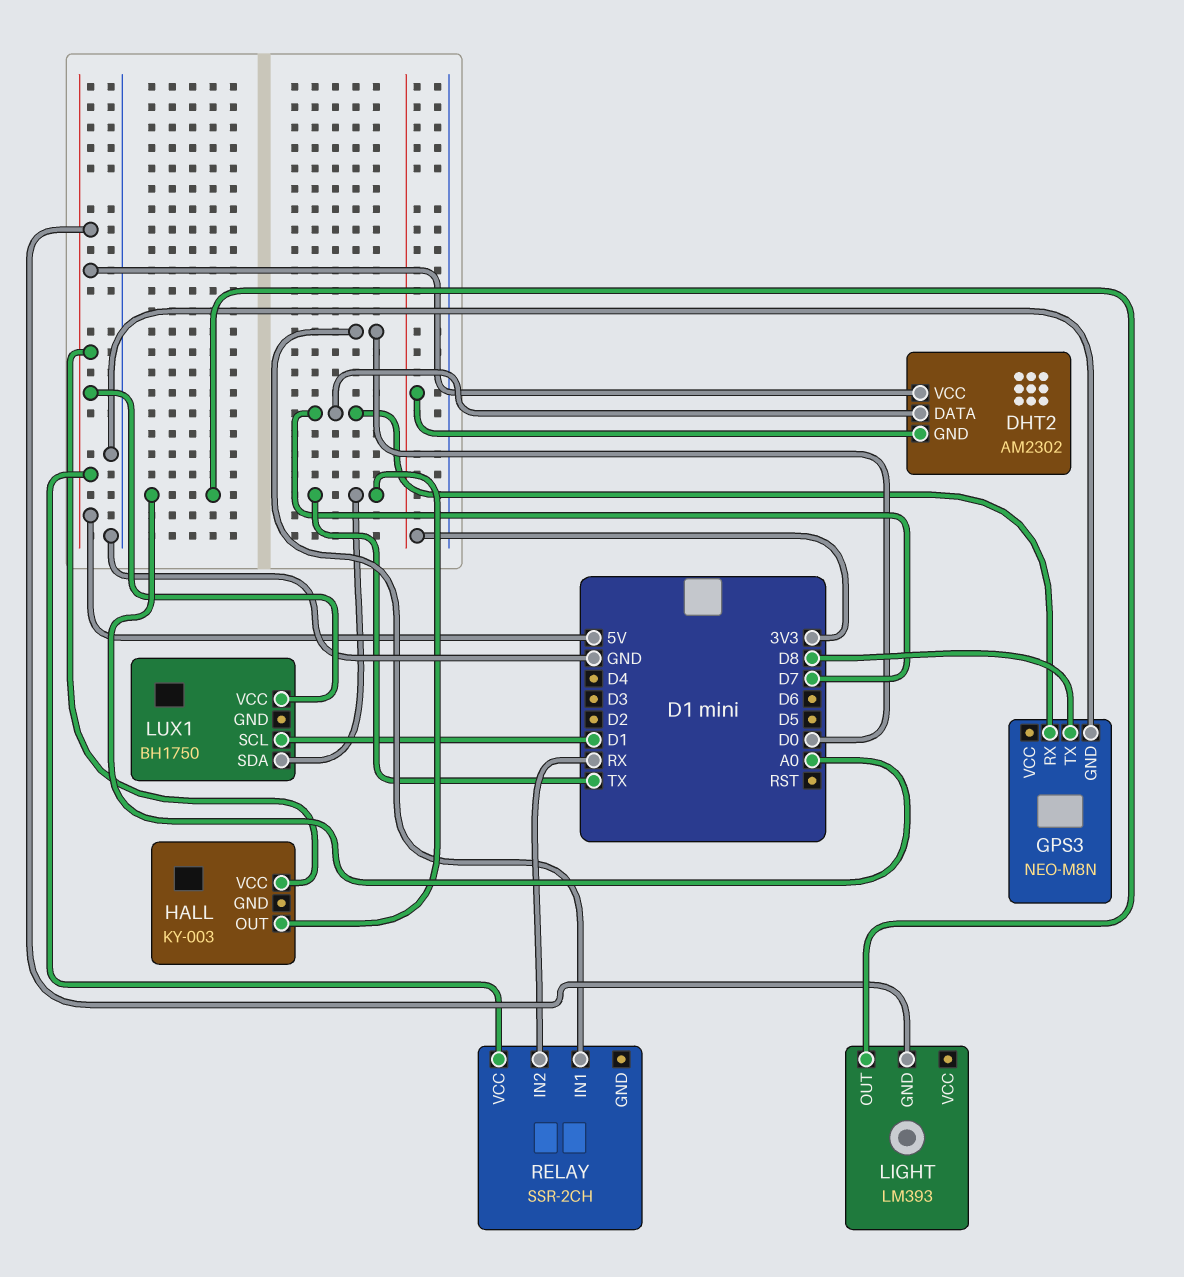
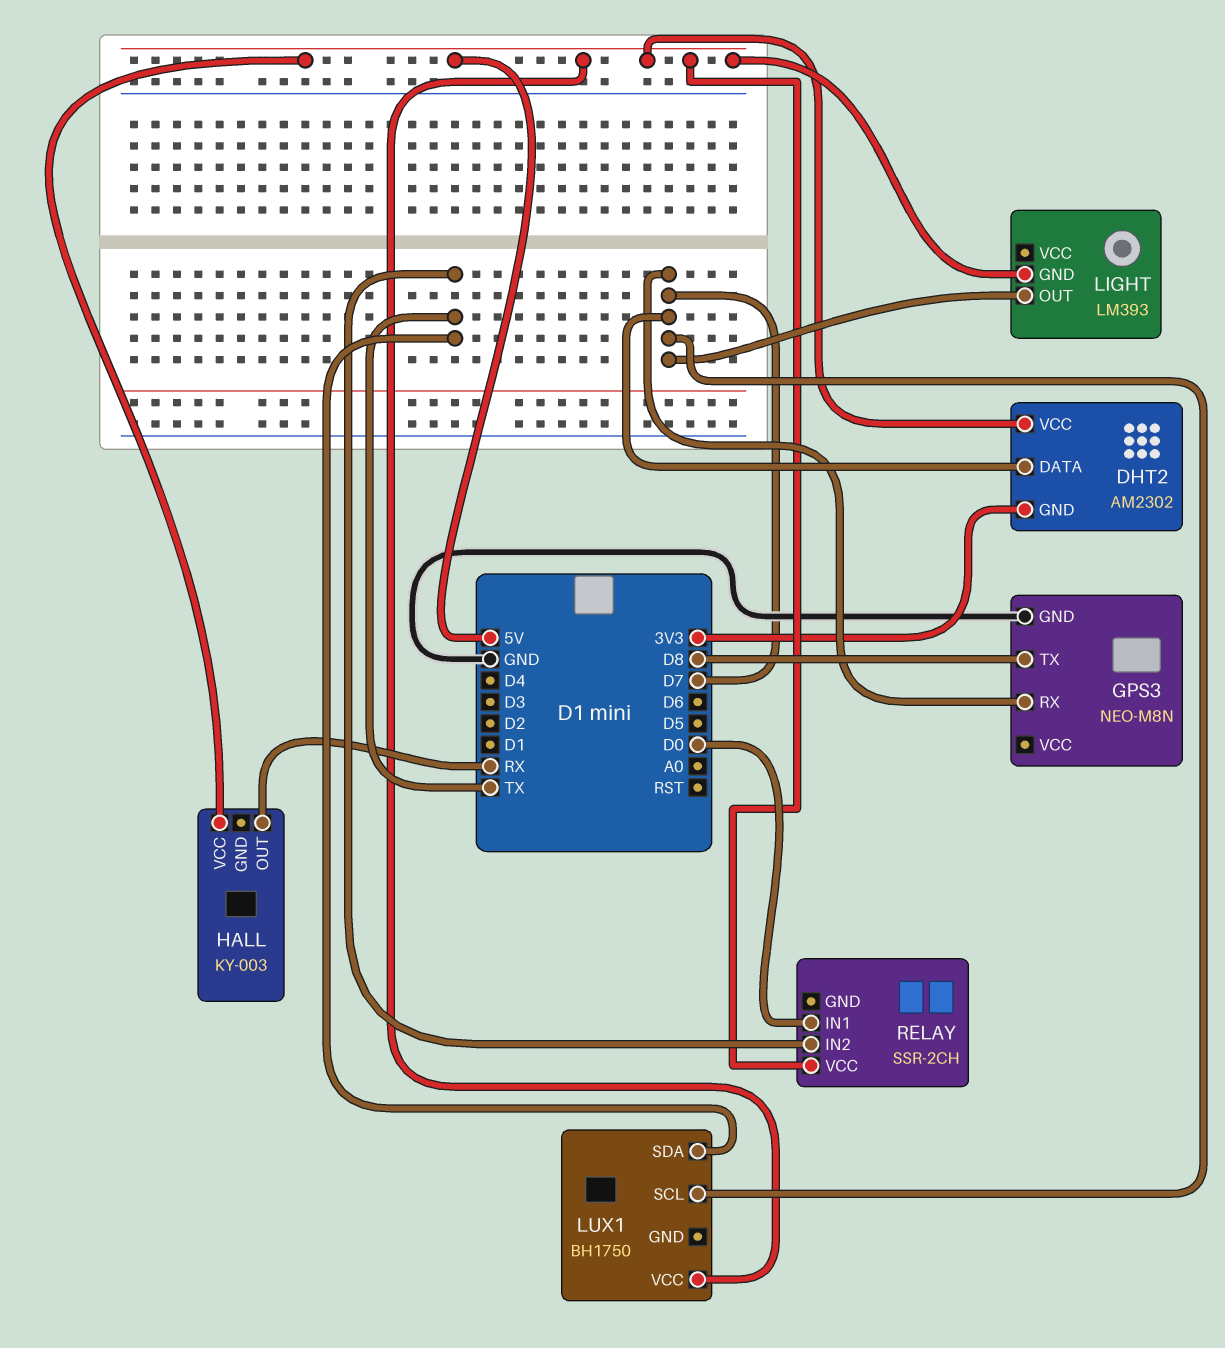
HALL pin OUT: TX -> RX
LIGHT pin OUT: A0 -> D7
LUX1 pin SCL: D1 -> D7
RELAY pin IN2: RX -> TX

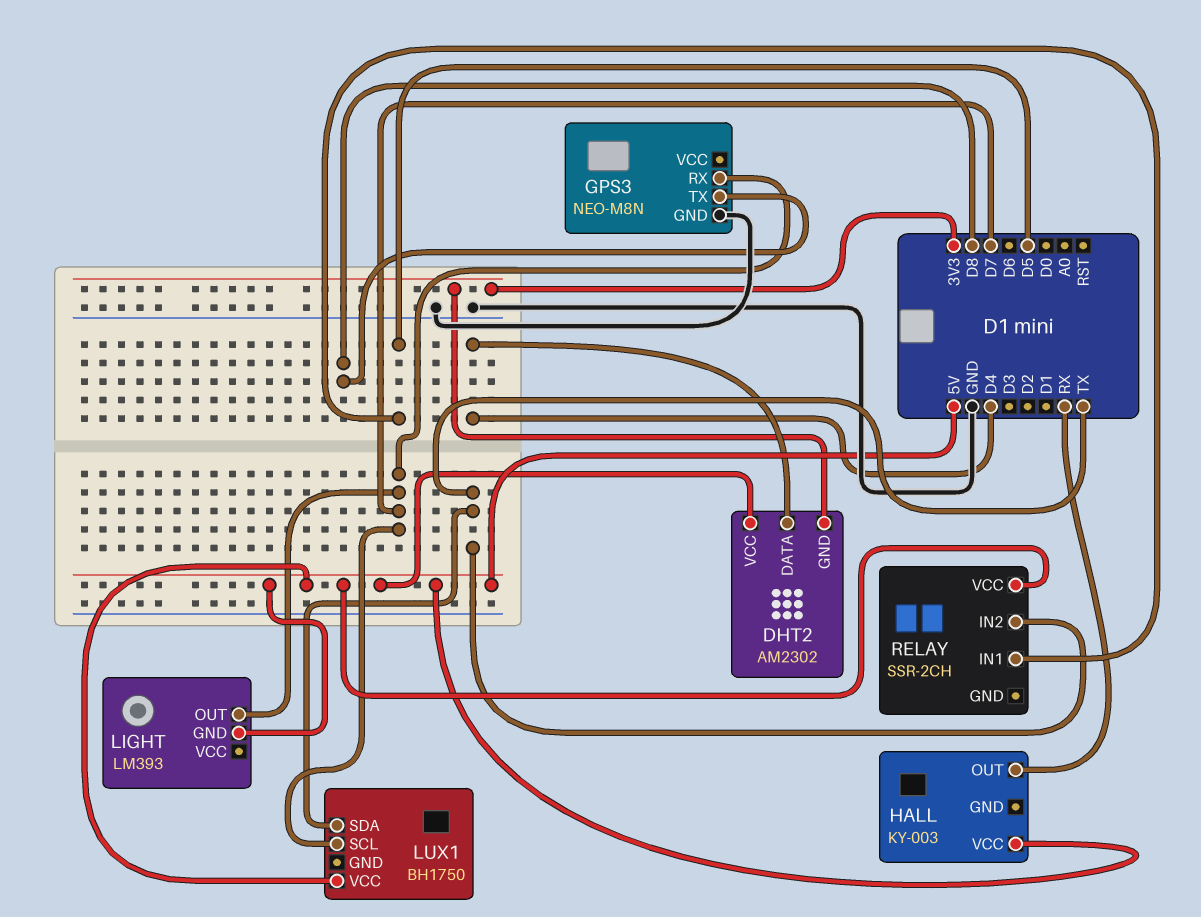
DHT2 pin DATA: D7 -> D4
RELAY pin IN1: D0 -> D5

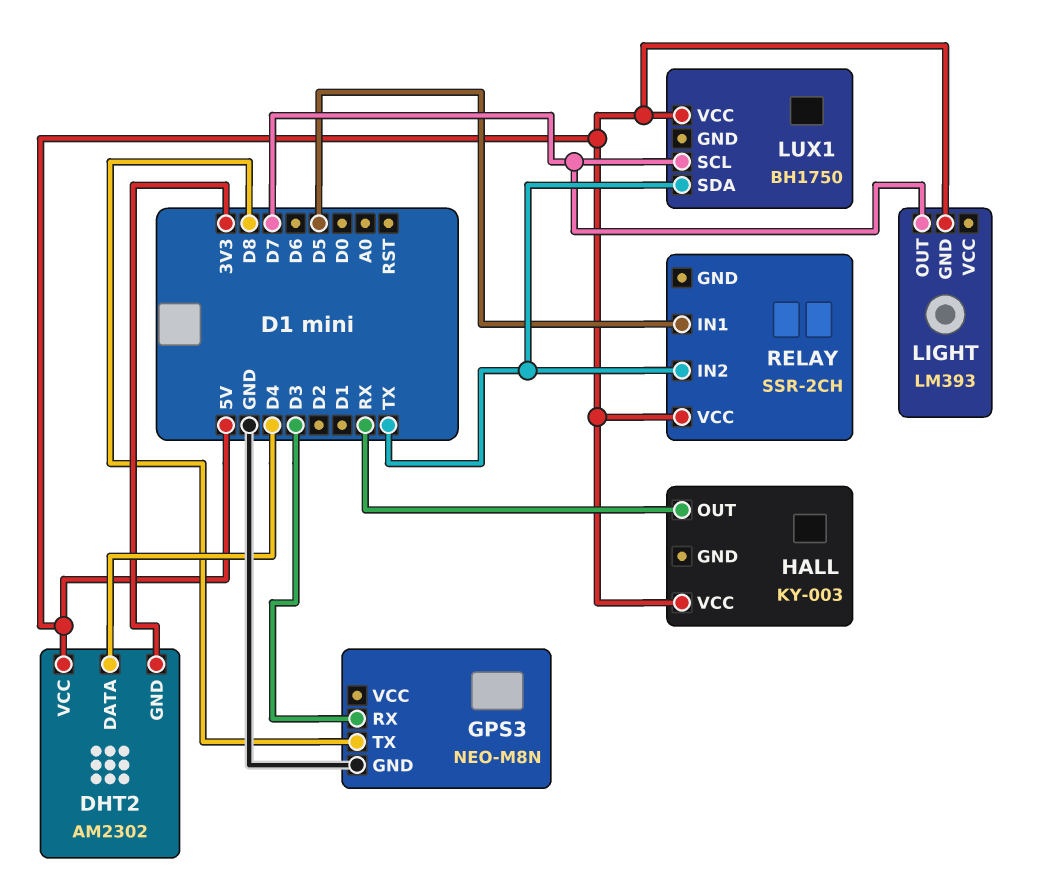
GPS3 pin RX: D7 -> D3

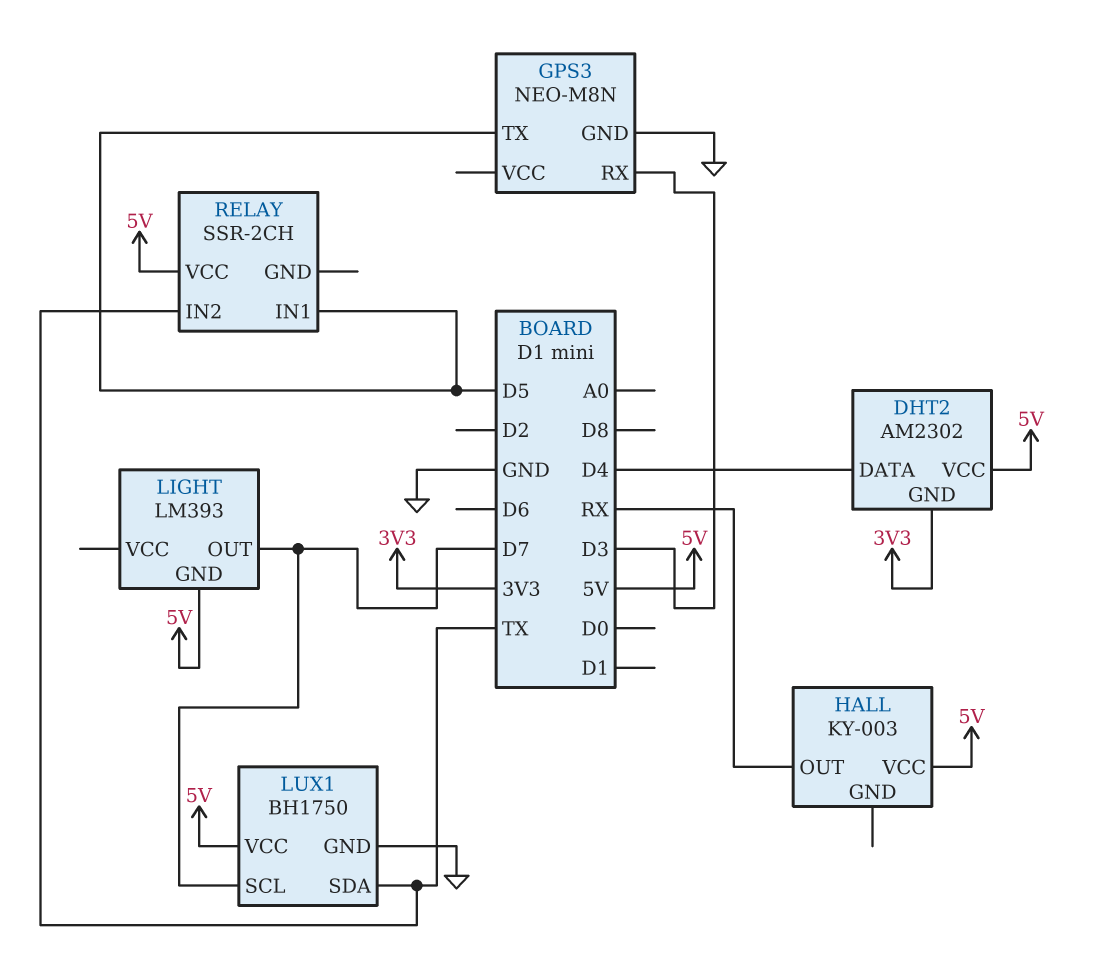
GPS3 pin TX: D8 -> D5
LUX1 pin GND: none -> GND

